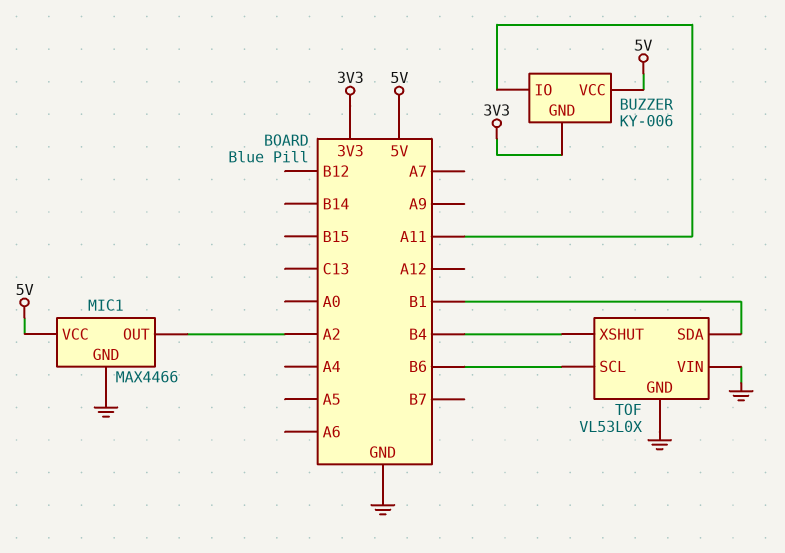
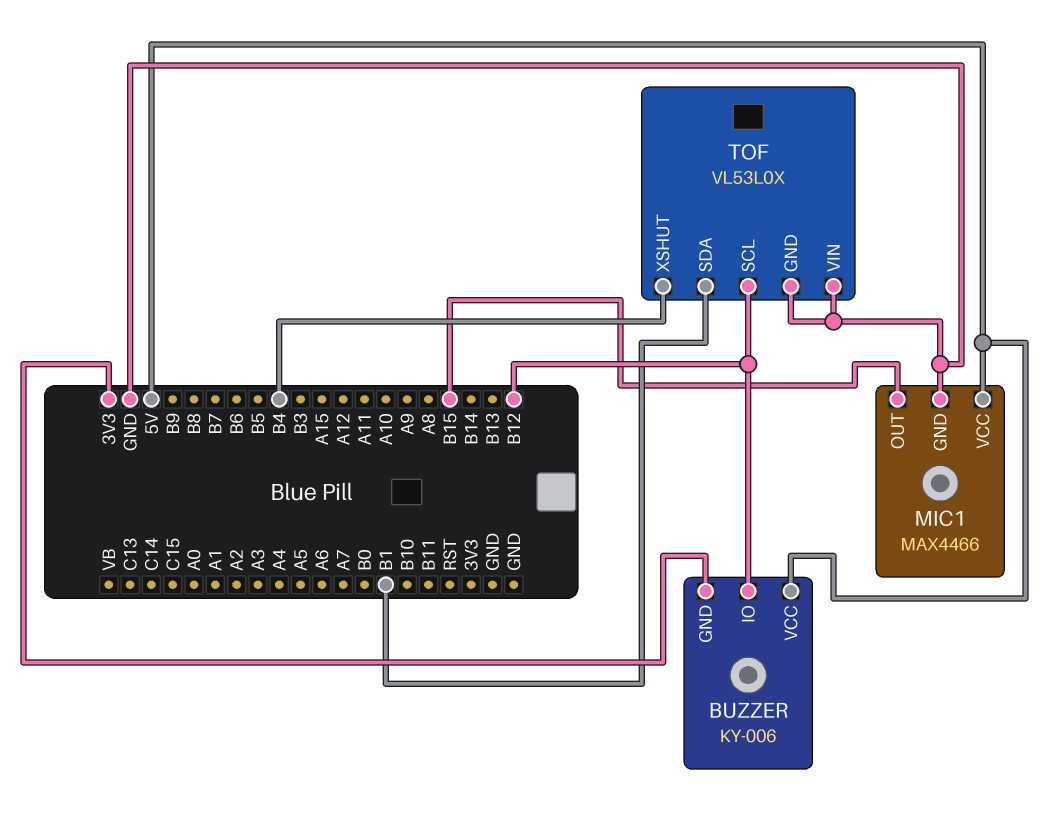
BUZZER pin IO: A11 -> B12
MIC1 pin OUT: A2 -> B15
TOF pin SCL: B6 -> B12

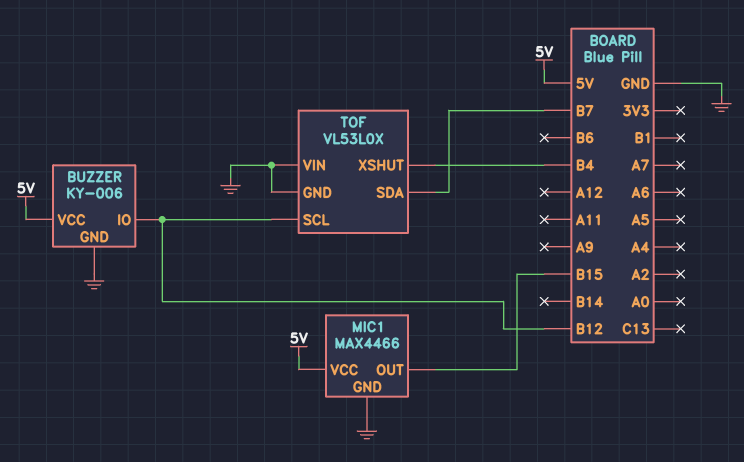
BUZZER pin GND: 3V3 -> GND
TOF pin SDA: B1 -> B7

